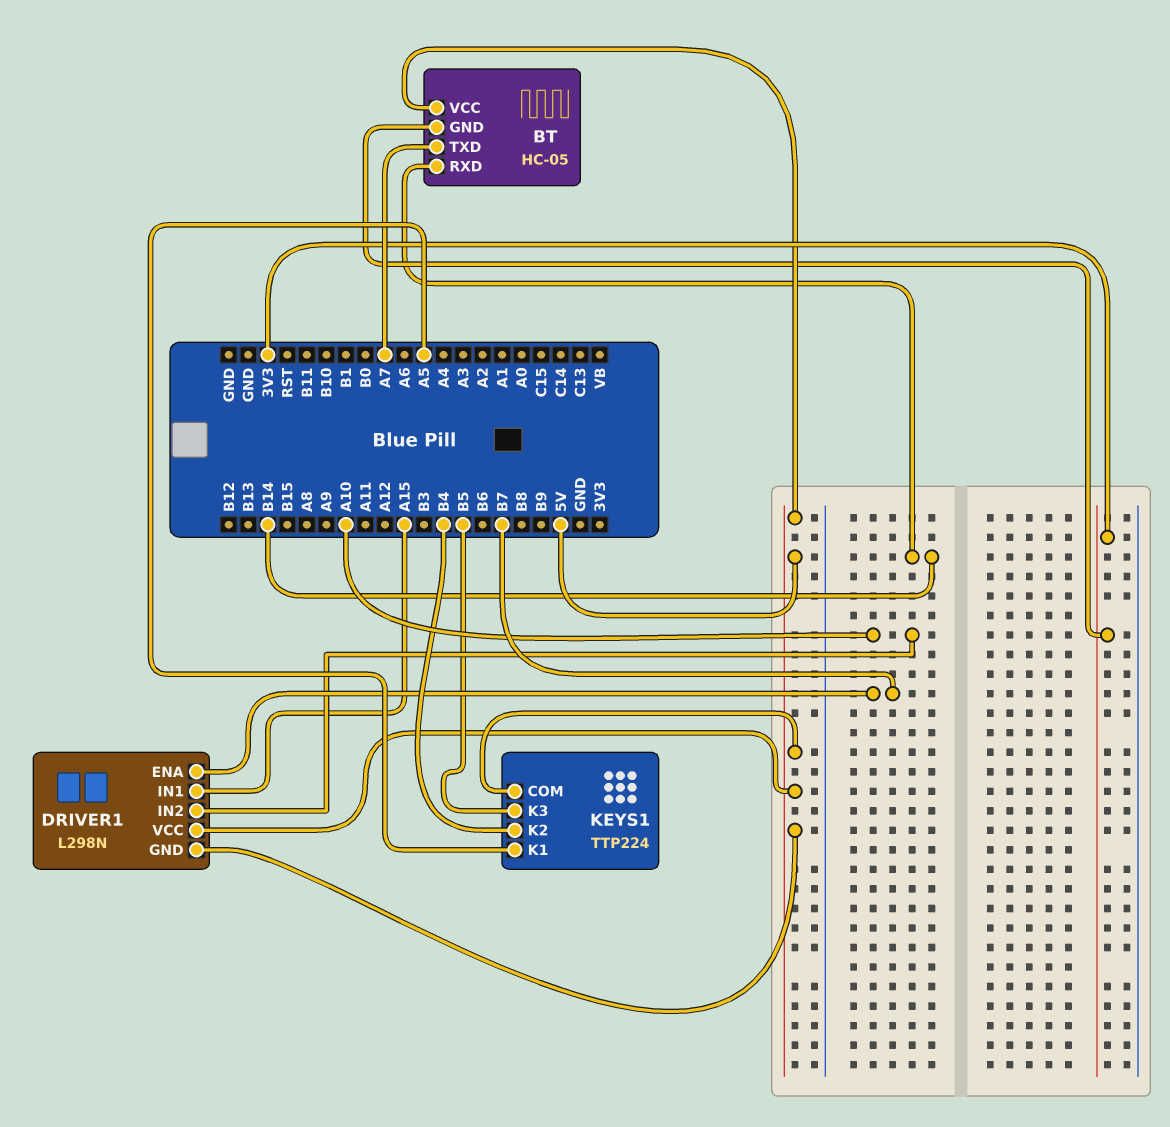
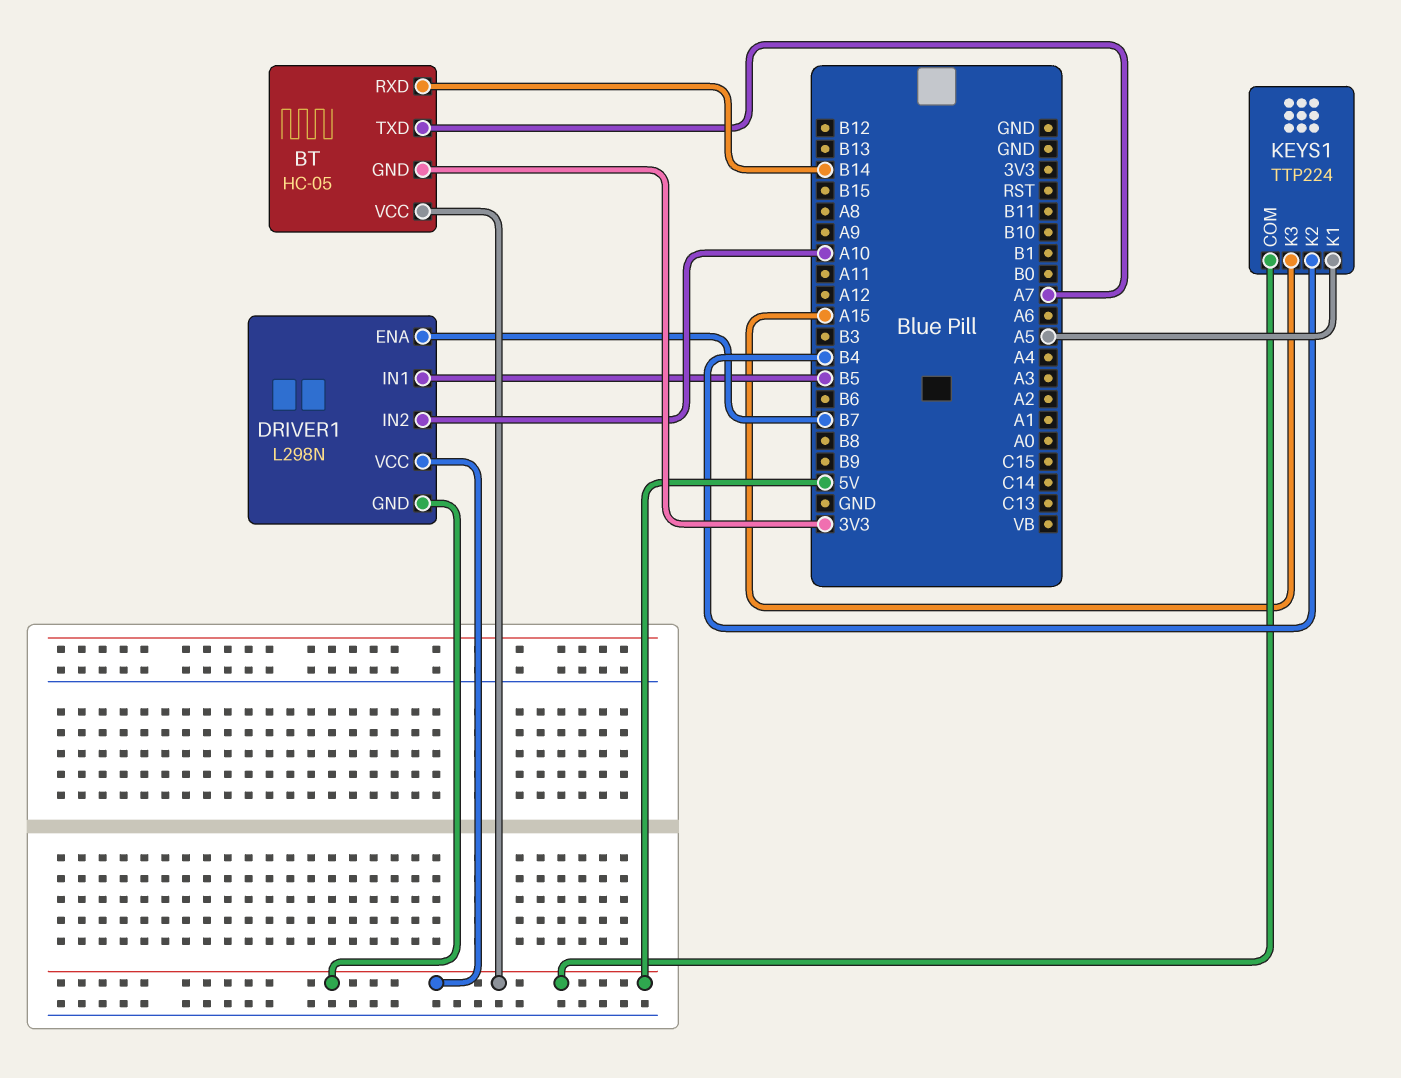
DRIVER1 pin IN1: A15 -> B5
KEYS1 pin K3: B5 -> A15

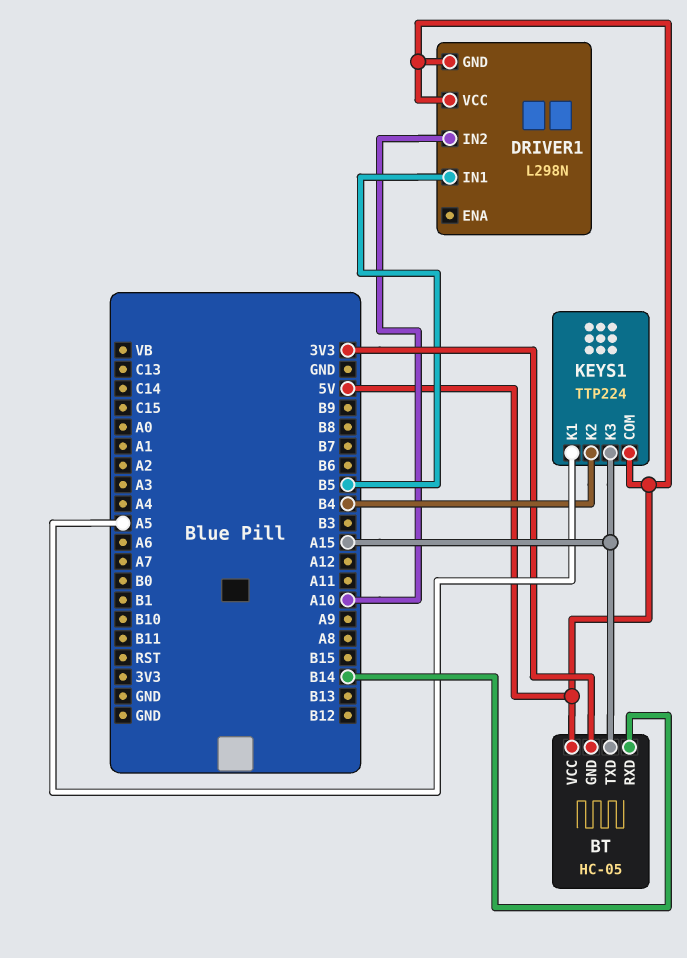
BT pin TXD: A7 -> A15
DRIVER1 pin ENA: B7 -> none

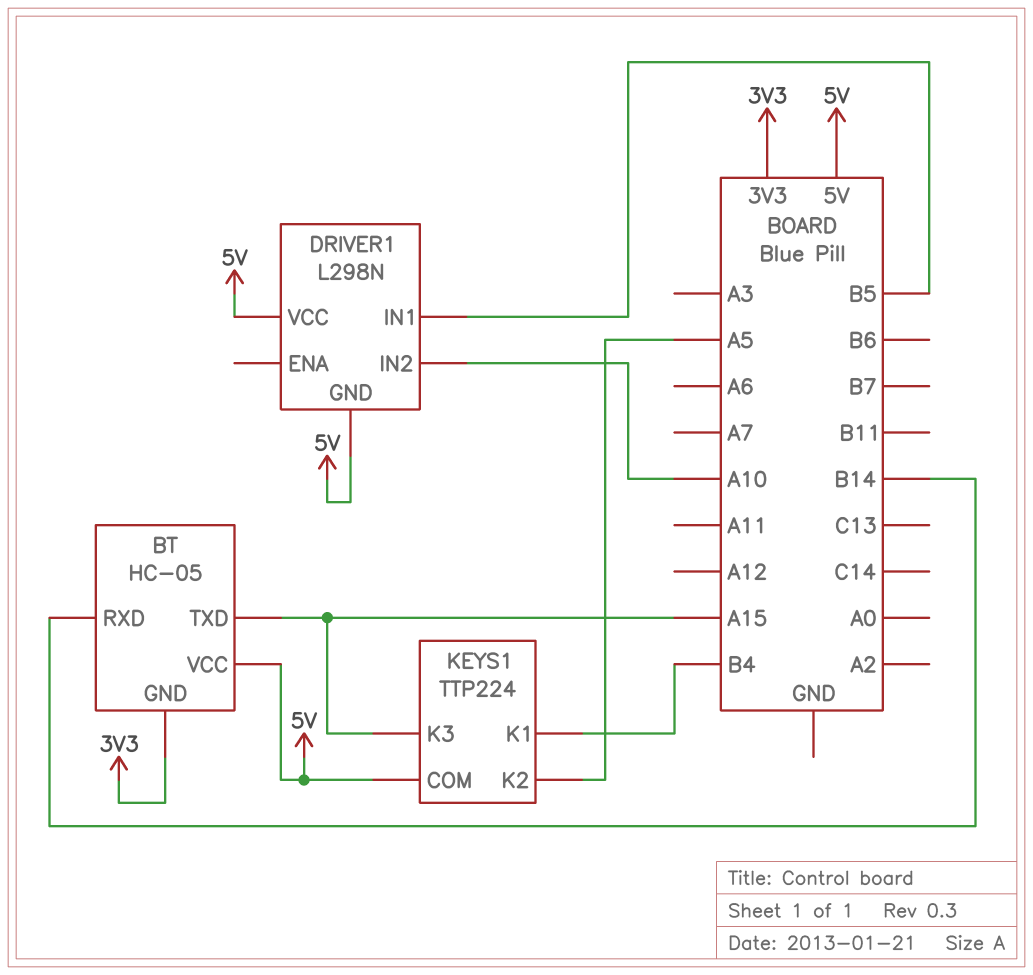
KEYS1 pin K1: A5 -> B4
KEYS1 pin K2: B4 -> A5

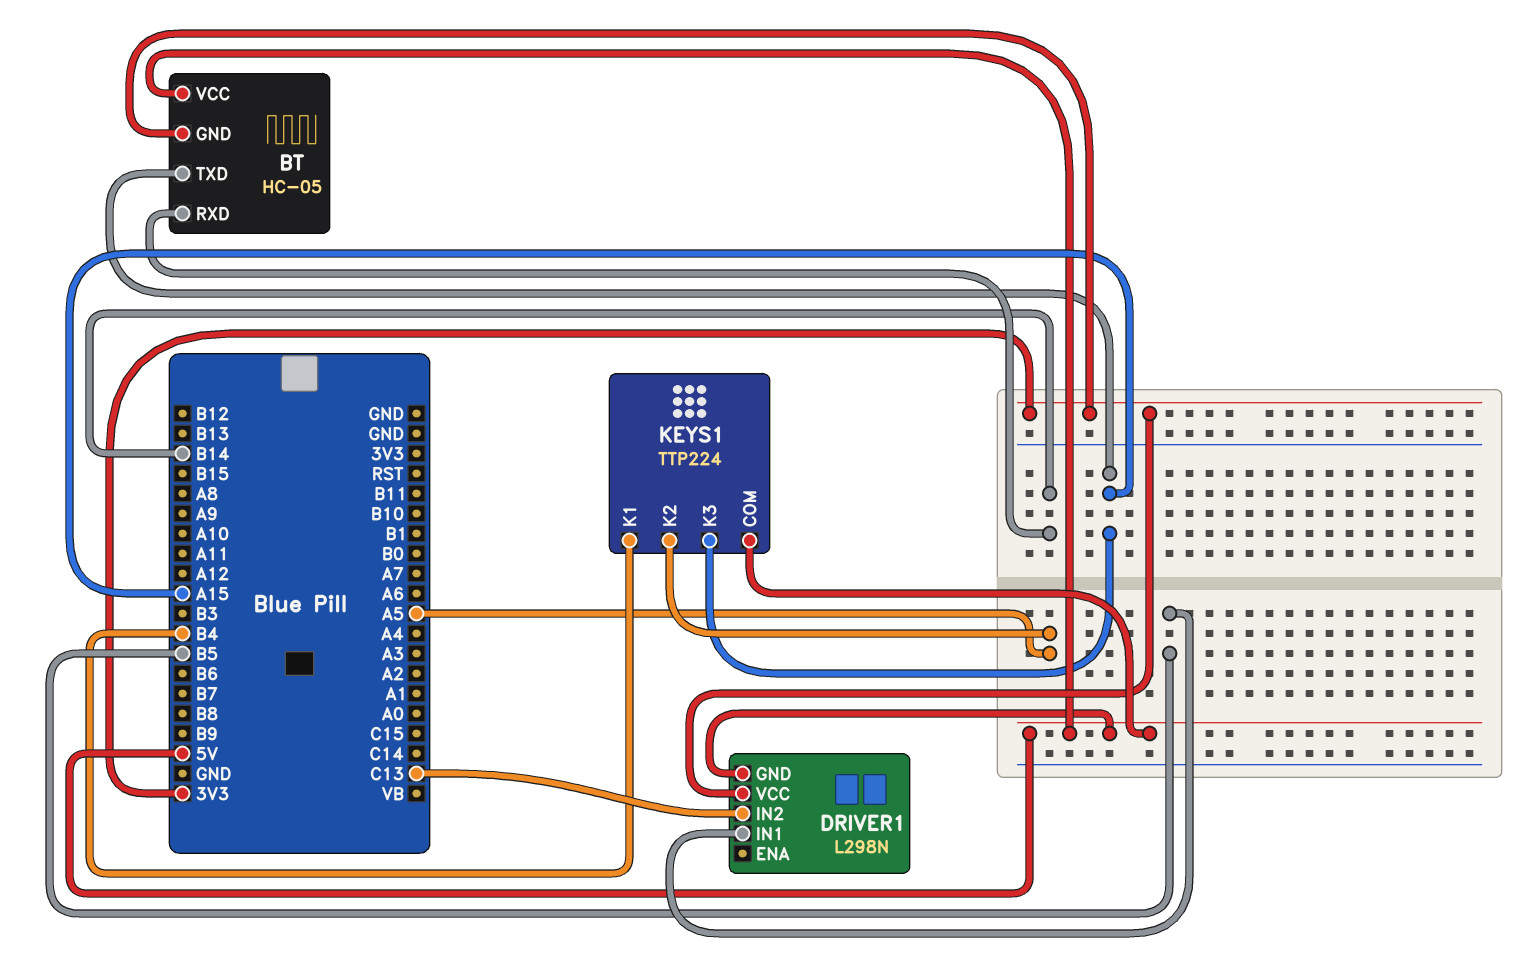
DRIVER1 pin IN2: A10 -> C13
DRIVER1 pin VCC: 5V -> 3V3

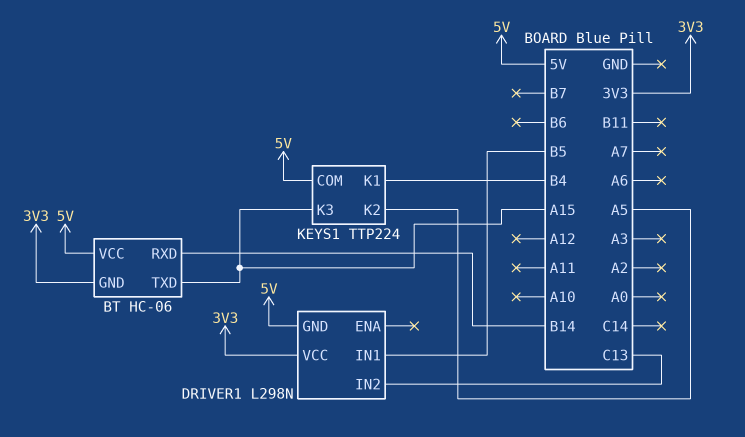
BT: HC-05 -> HC-06

